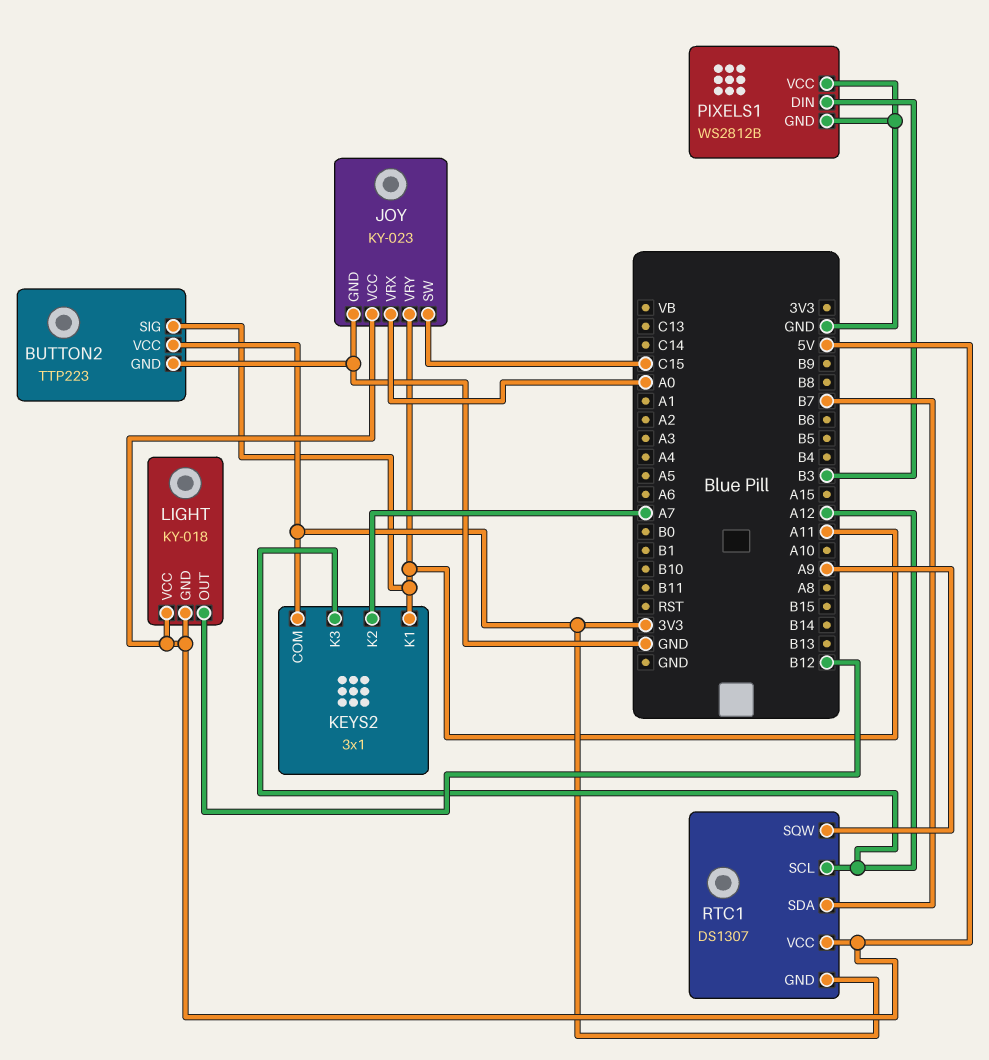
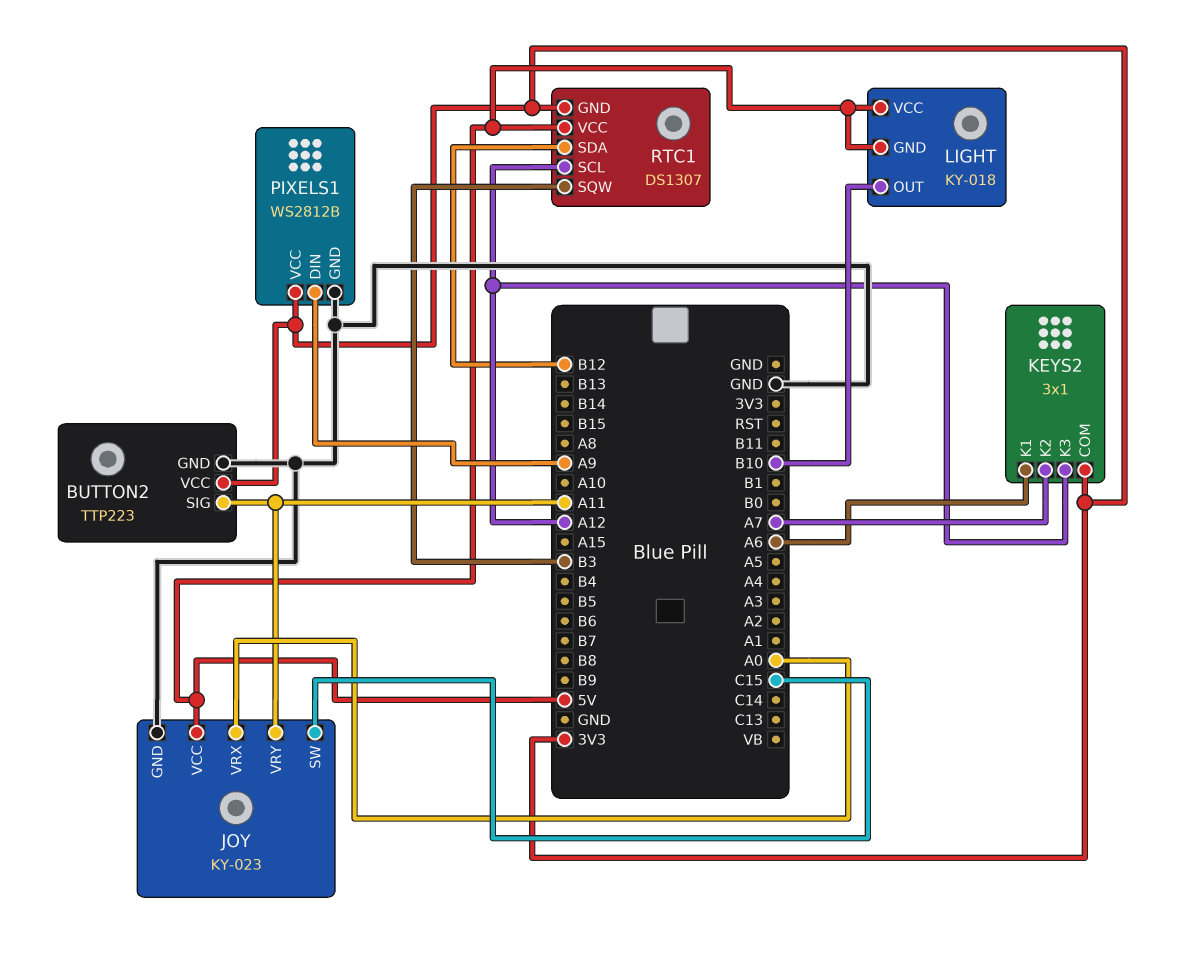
KEYS2 pin K1: A11 -> A6
LIGHT pin OUT: B12 -> B10
PIXELS1 pin DIN: B3 -> A9
PIXELS1 pin VCC: GND -> 3V3
RTC1 pin SDA: B7 -> B12
RTC1 pin SQW: A9 -> B3

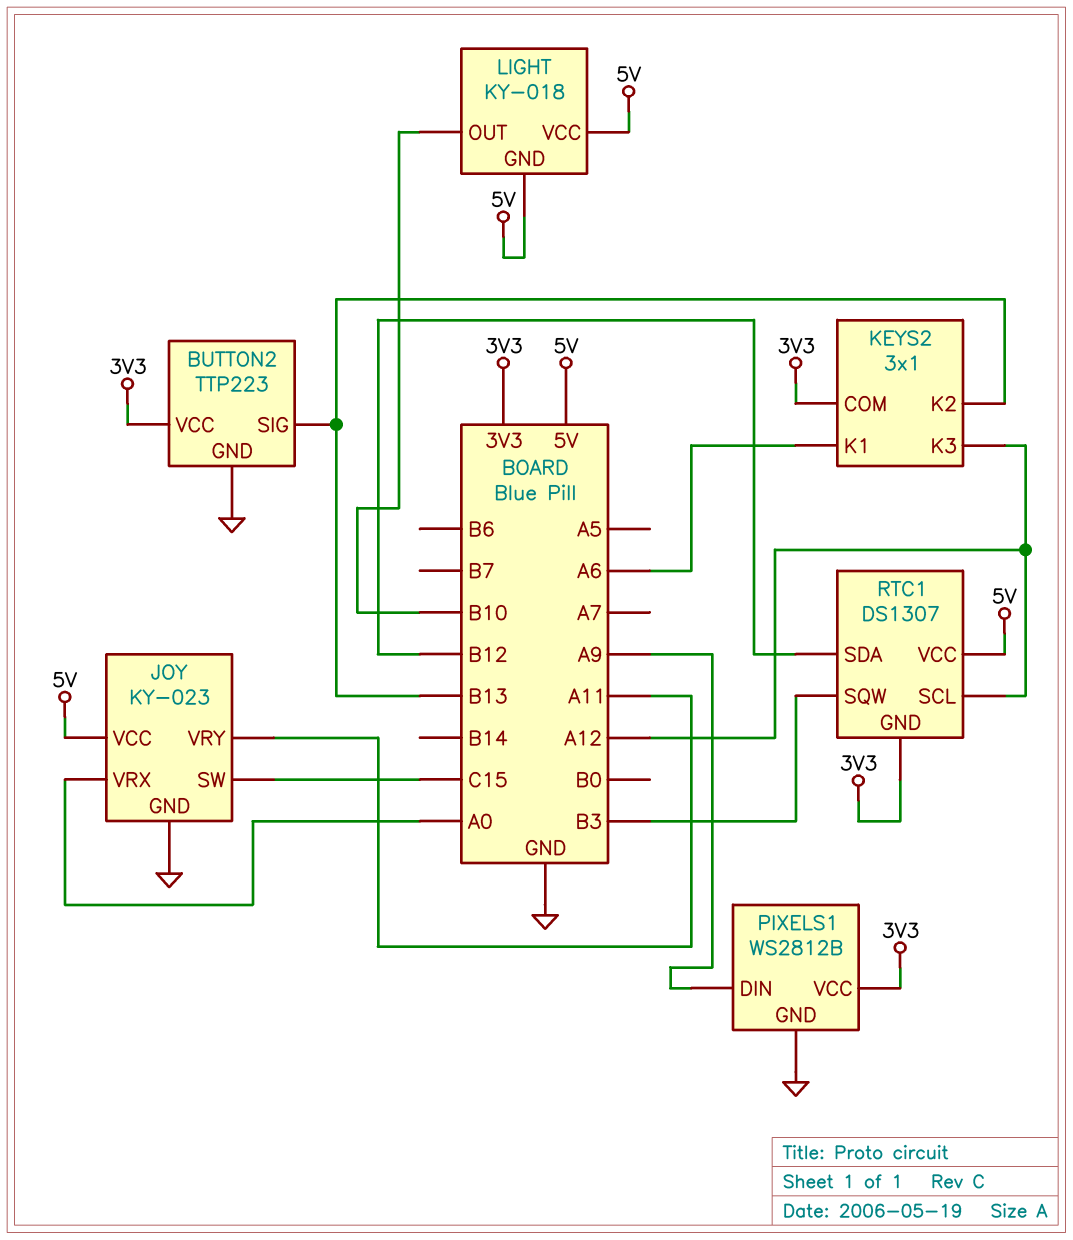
BUTTON2 pin SIG: A11 -> B13
KEYS2 pin K2: A7 -> B13

